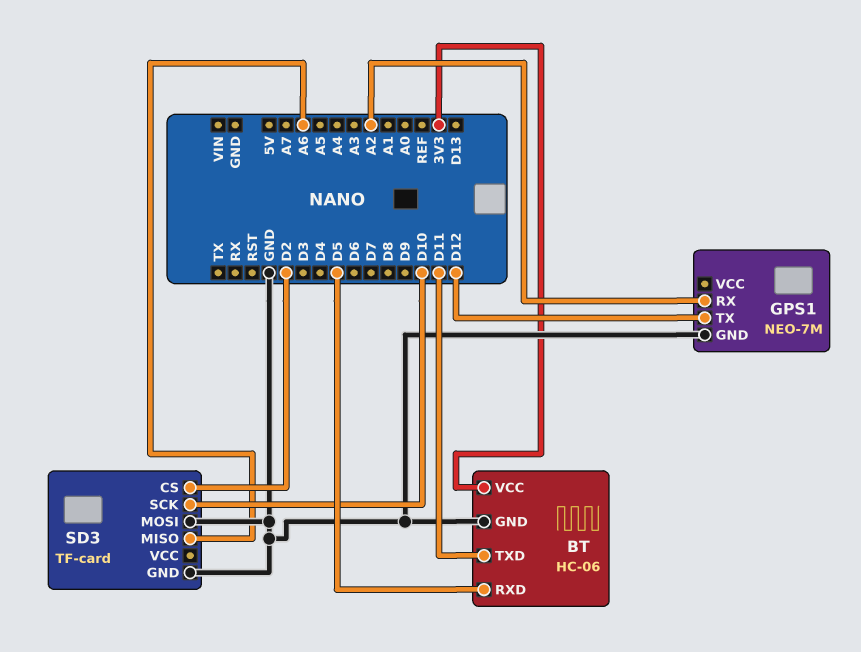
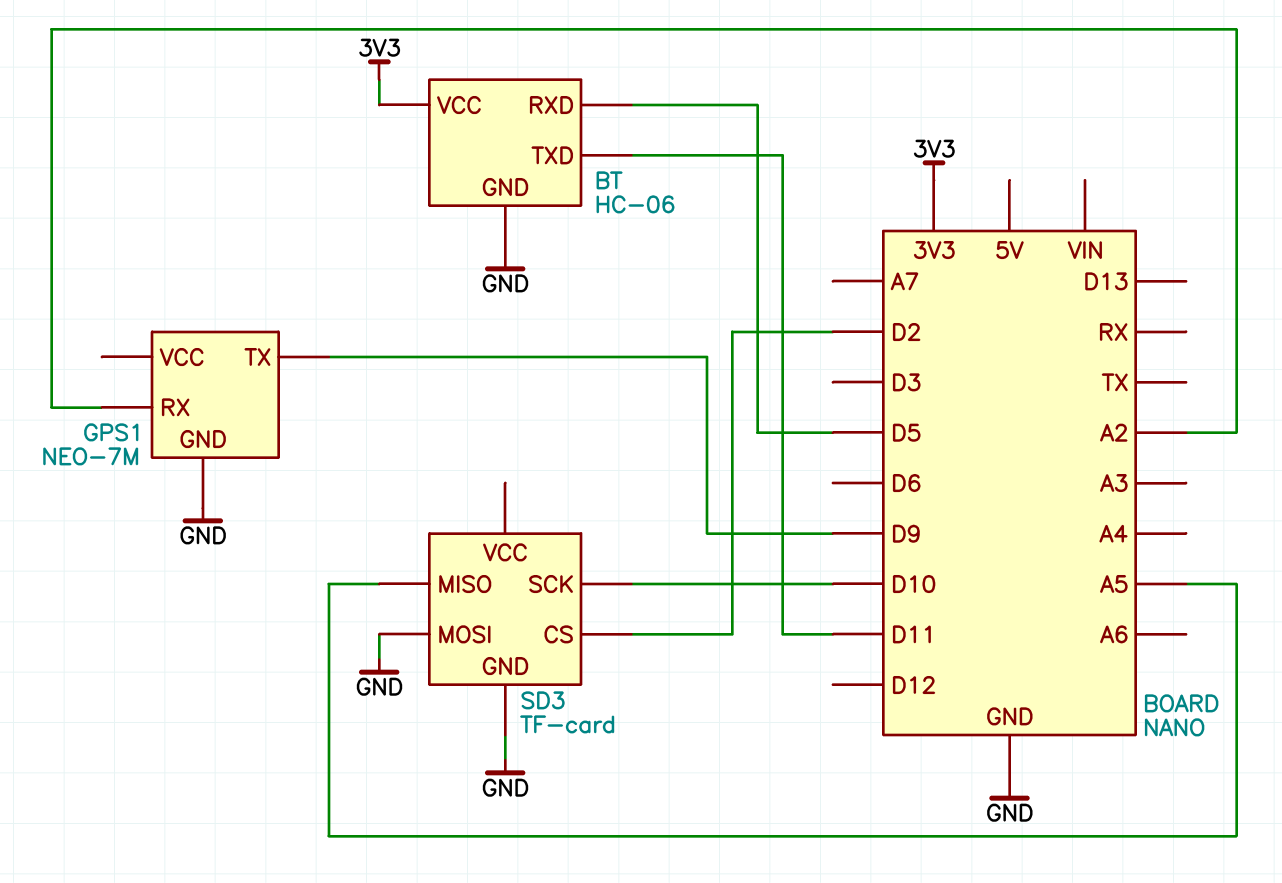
GPS1 pin TX: D12 -> D9
SD3 pin MISO: A6 -> A5

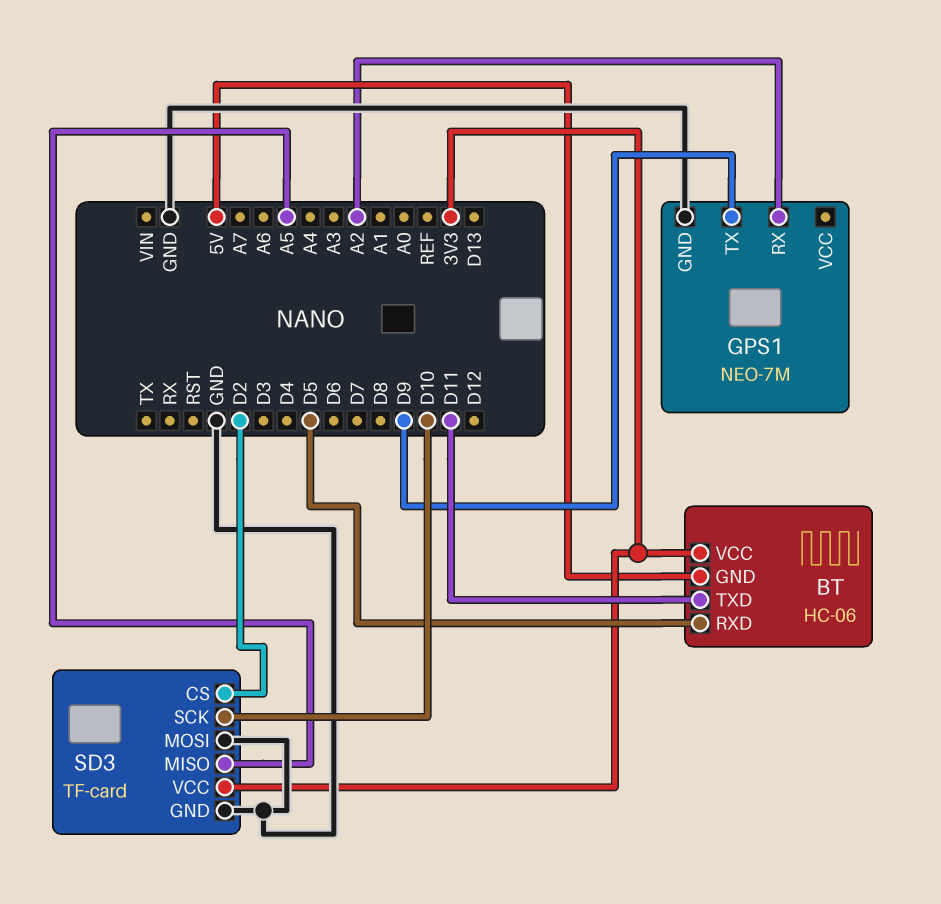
BT pin GND: GND -> 5V
SD3 pin VCC: none -> 3V3

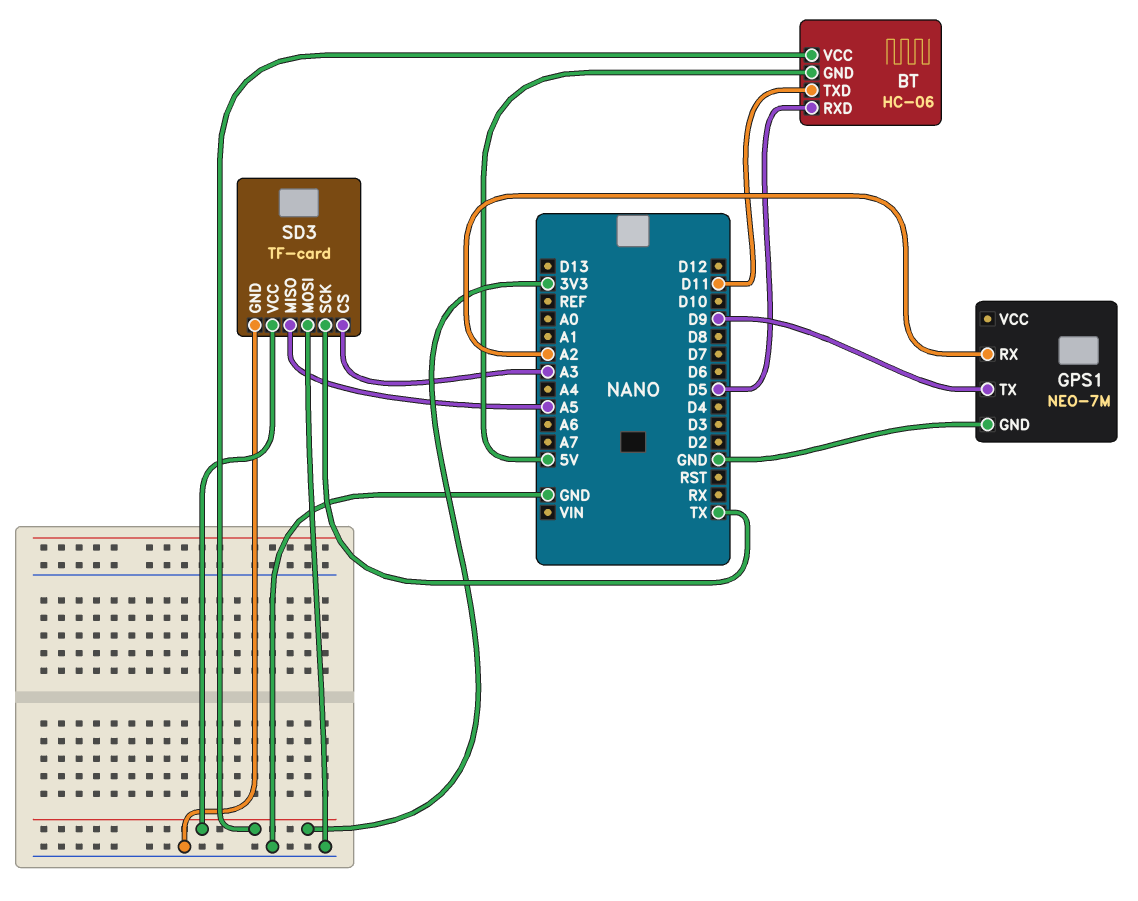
SD3 pin CS: D2 -> A3
SD3 pin SCK: D10 -> TX

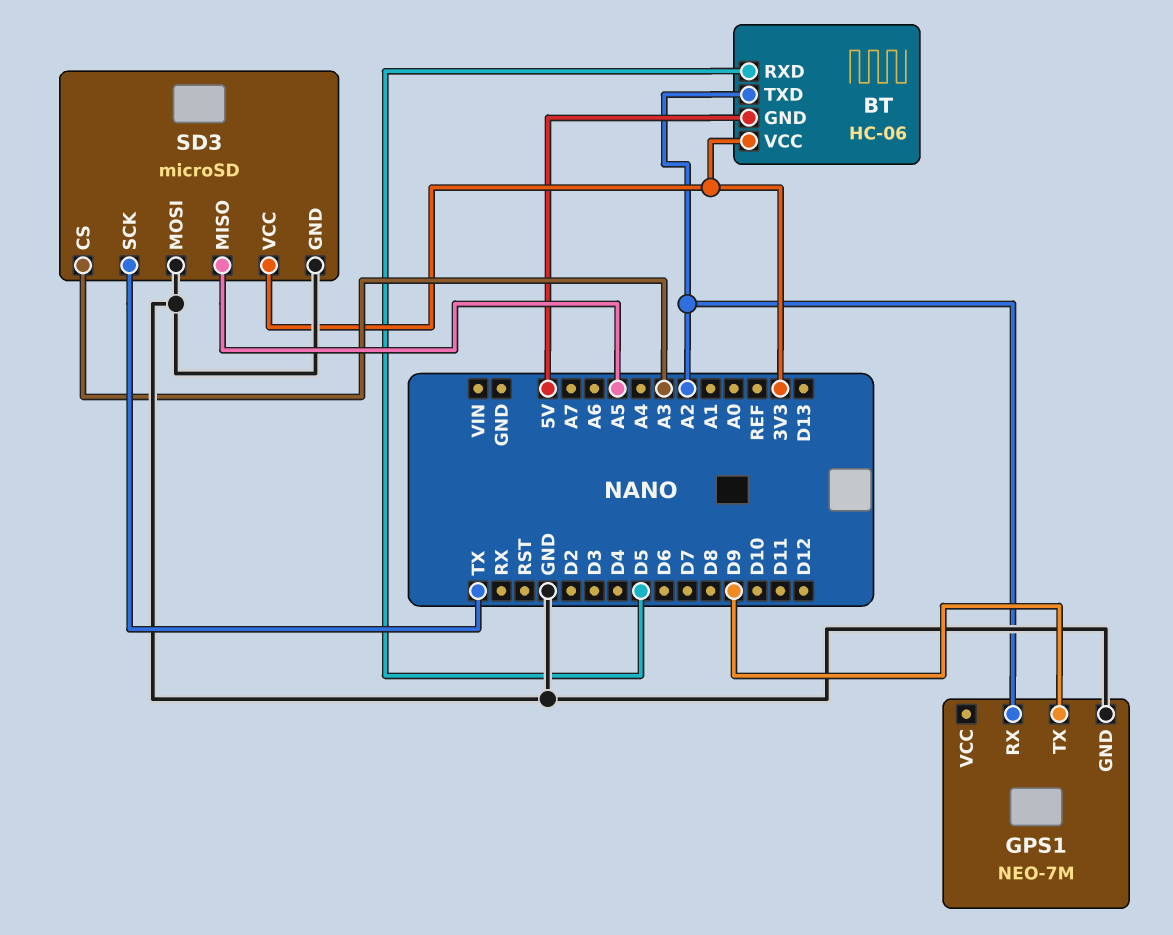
BT pin TXD: D11 -> A2
SD3: TF-card -> microSD

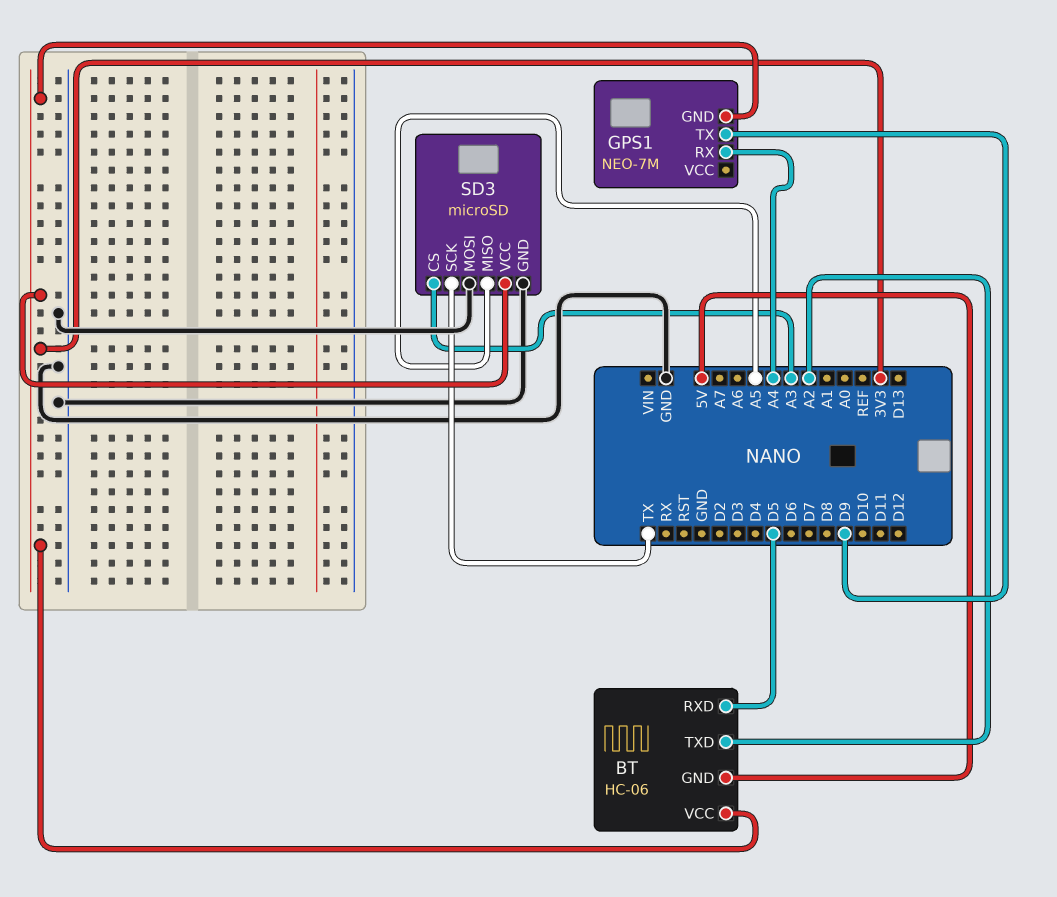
GPS1 pin GND: GND -> 3V3
GPS1 pin RX: A2 -> A4

